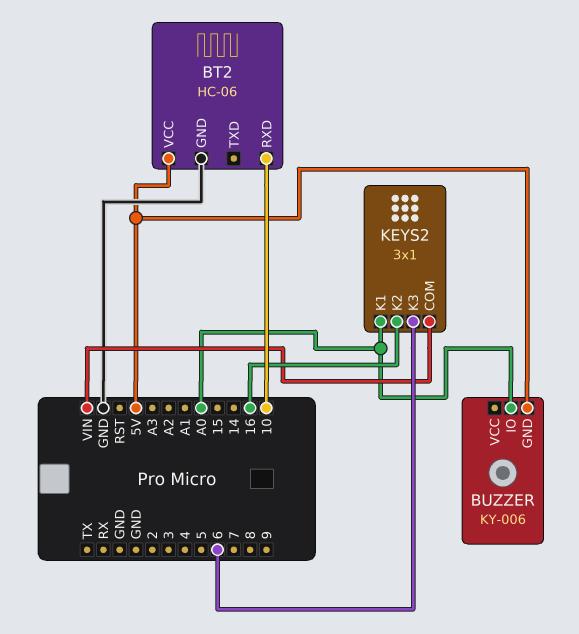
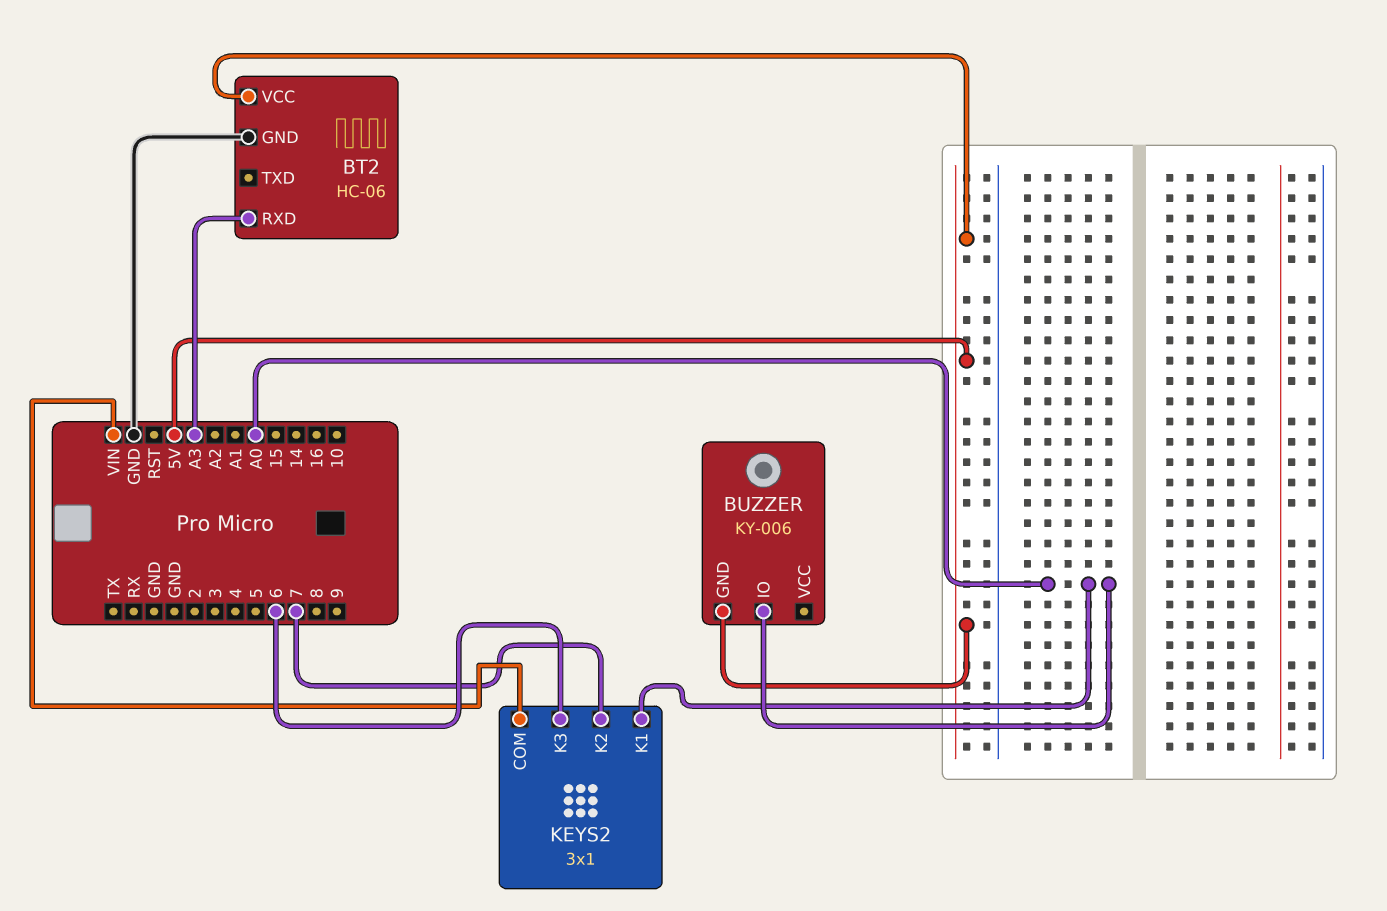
BT2 pin RXD: 10 -> A3
KEYS2 pin K2: 16 -> 7

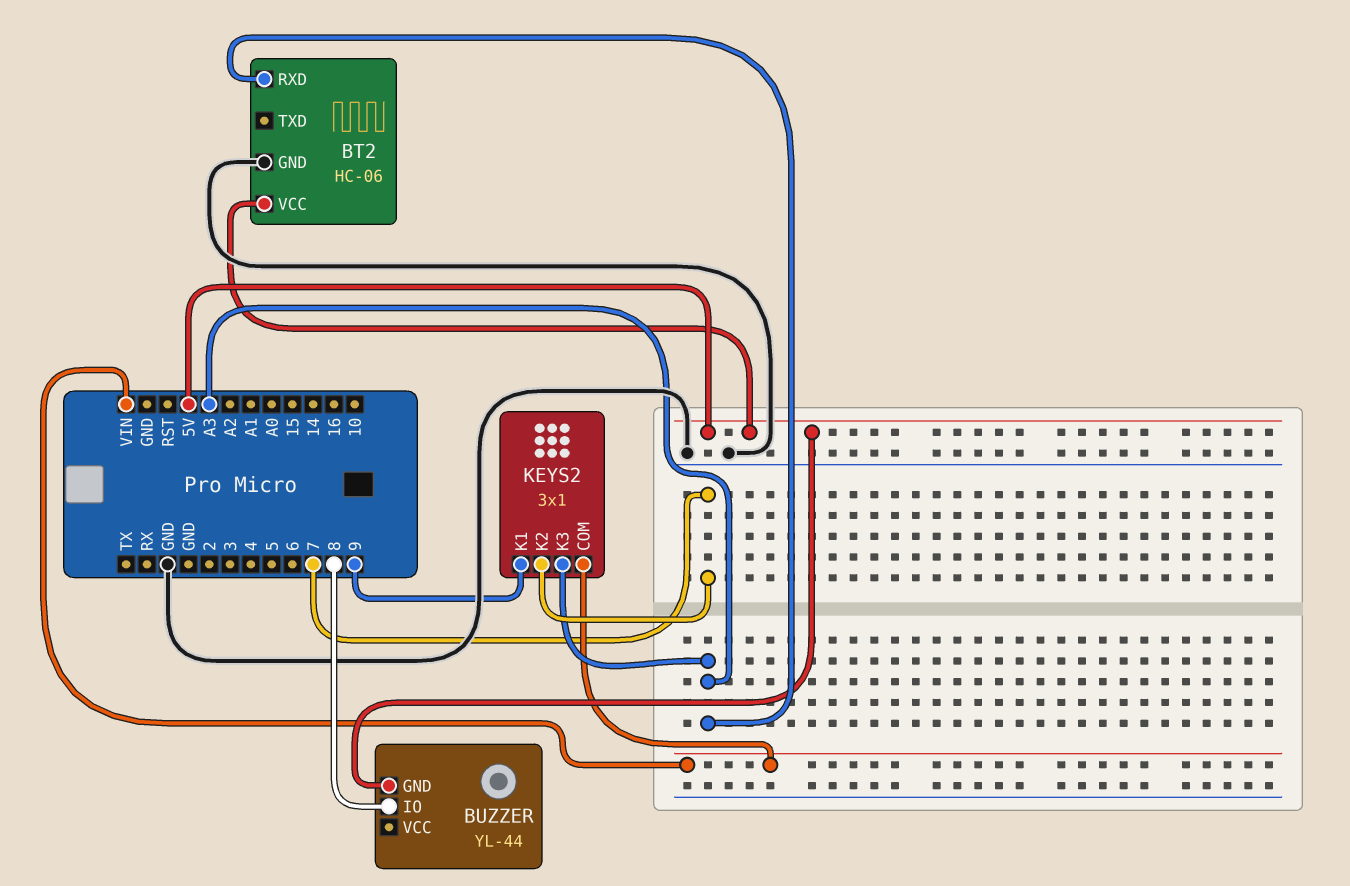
BUZZER: KY-006 -> YL-44
BUZZER pin IO: A0 -> 8
KEYS2 pin K1: A0 -> 9
KEYS2 pin K3: 6 -> A3

